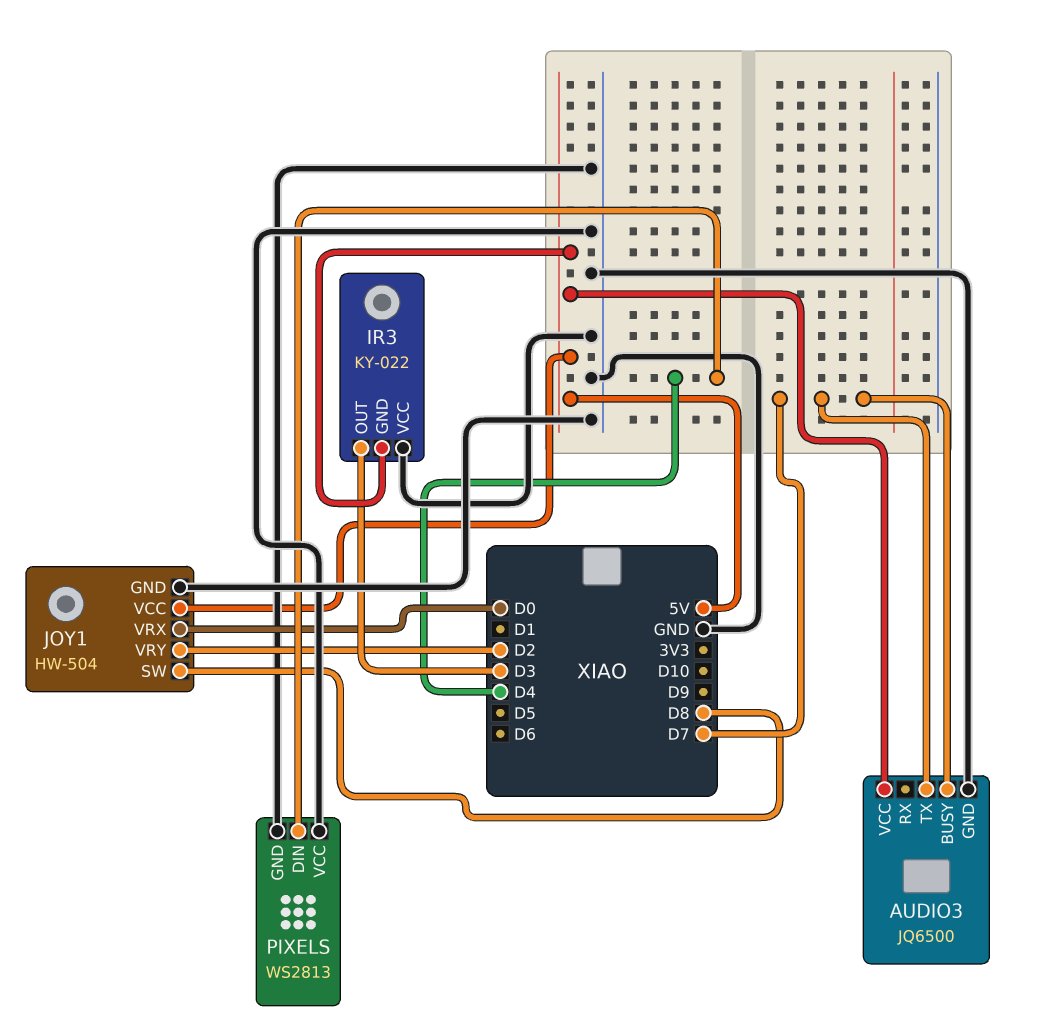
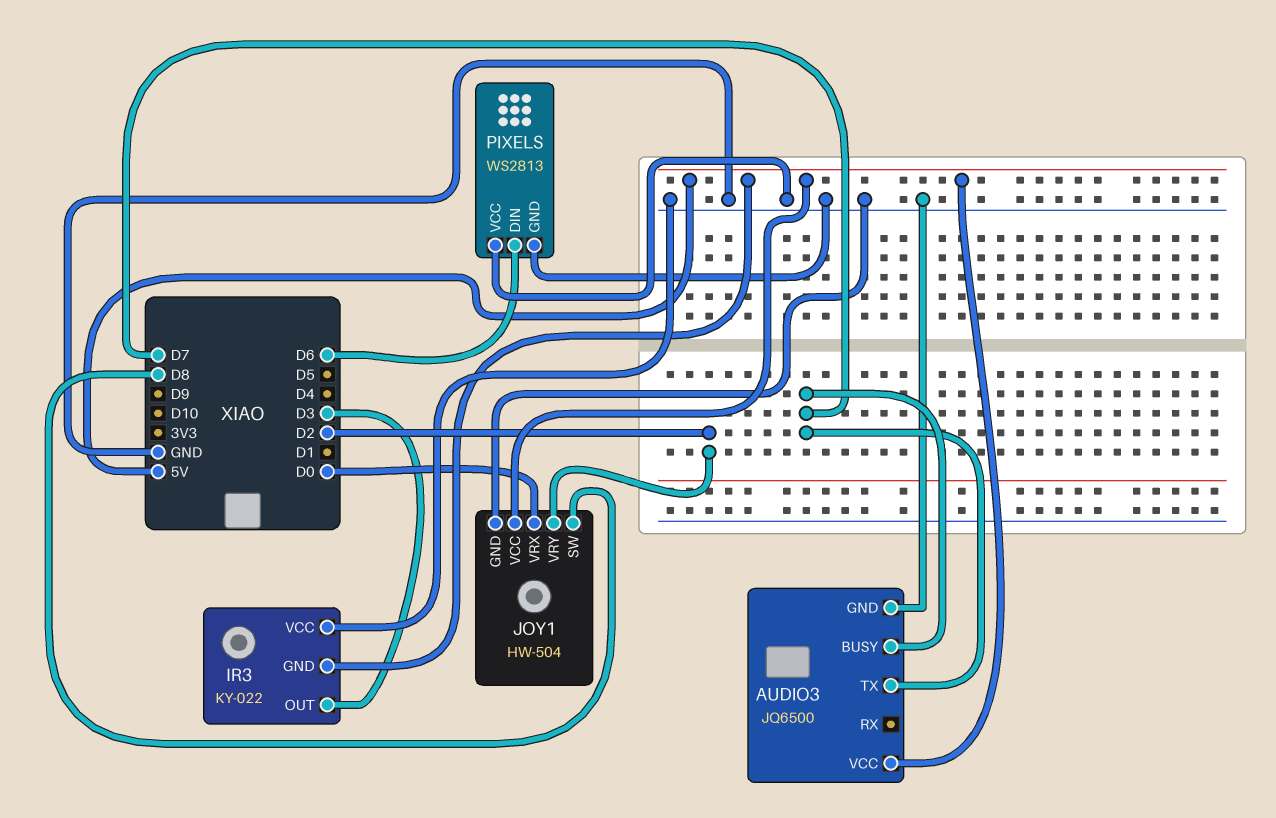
PIXELS pin DIN: D4 -> D6

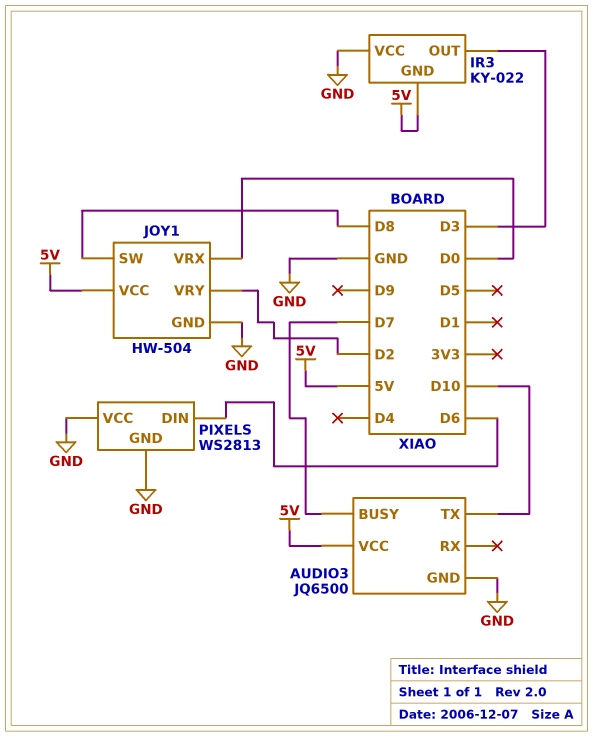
AUDIO3 pin TX: D7 -> D10

